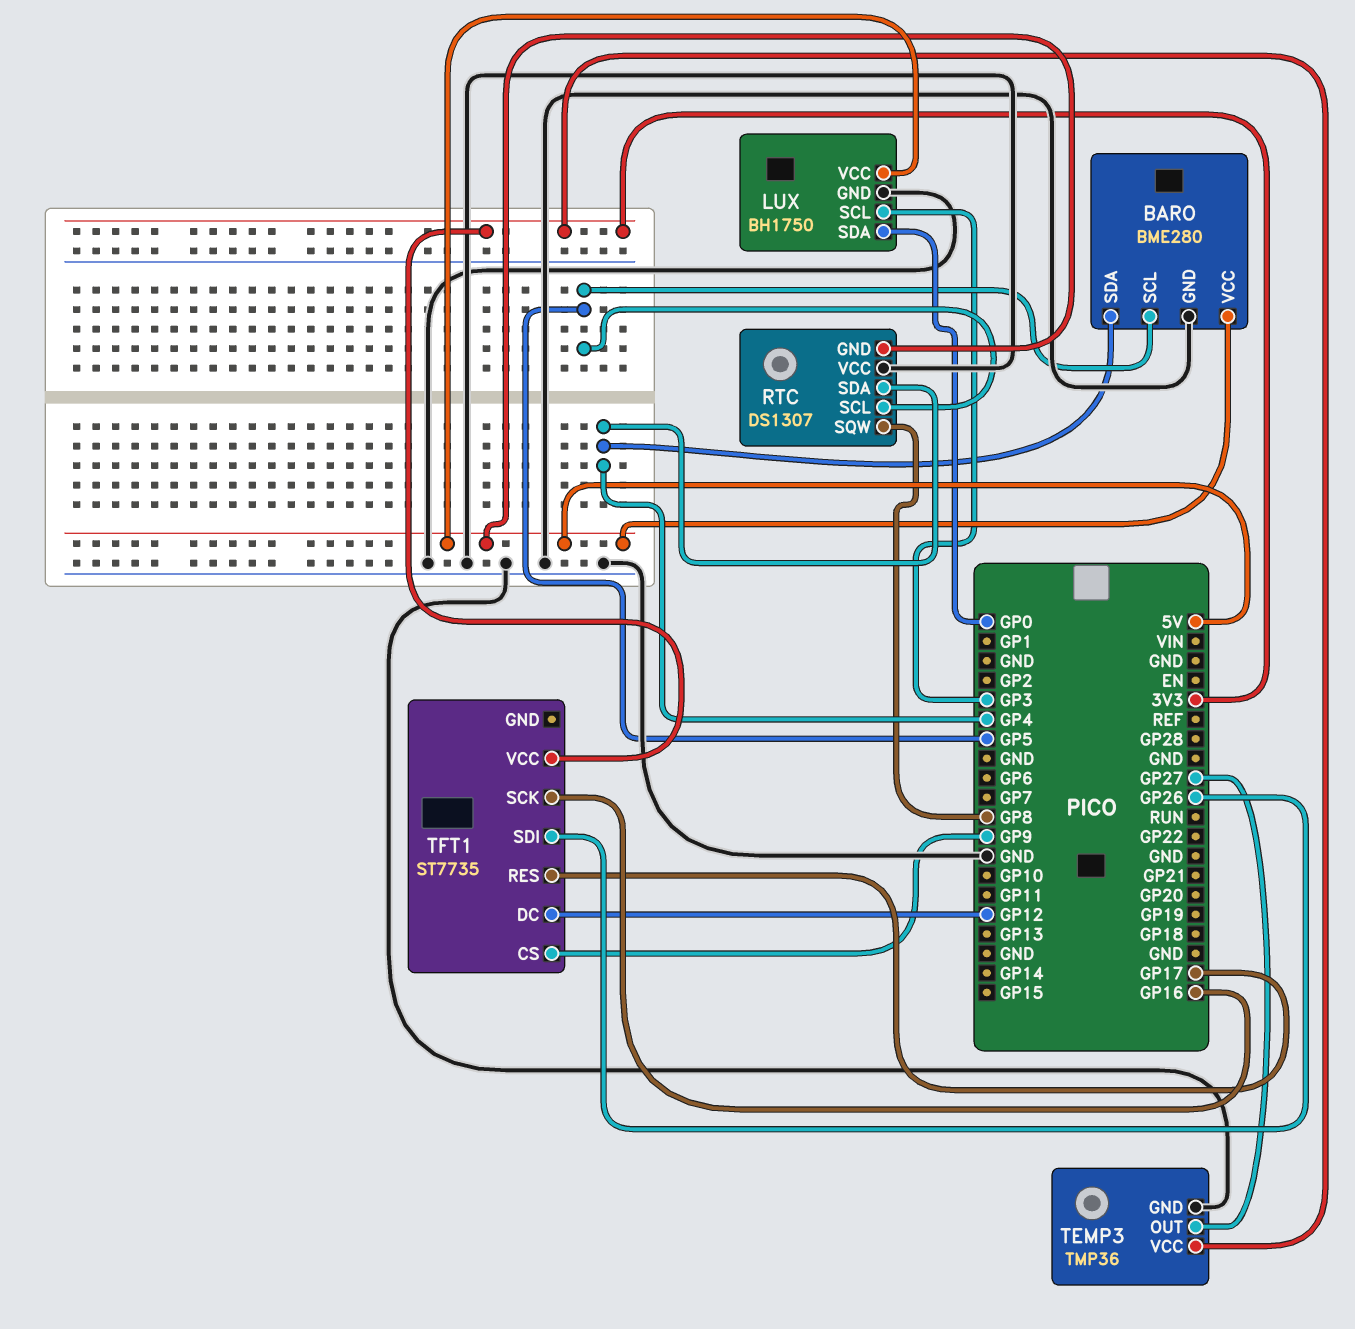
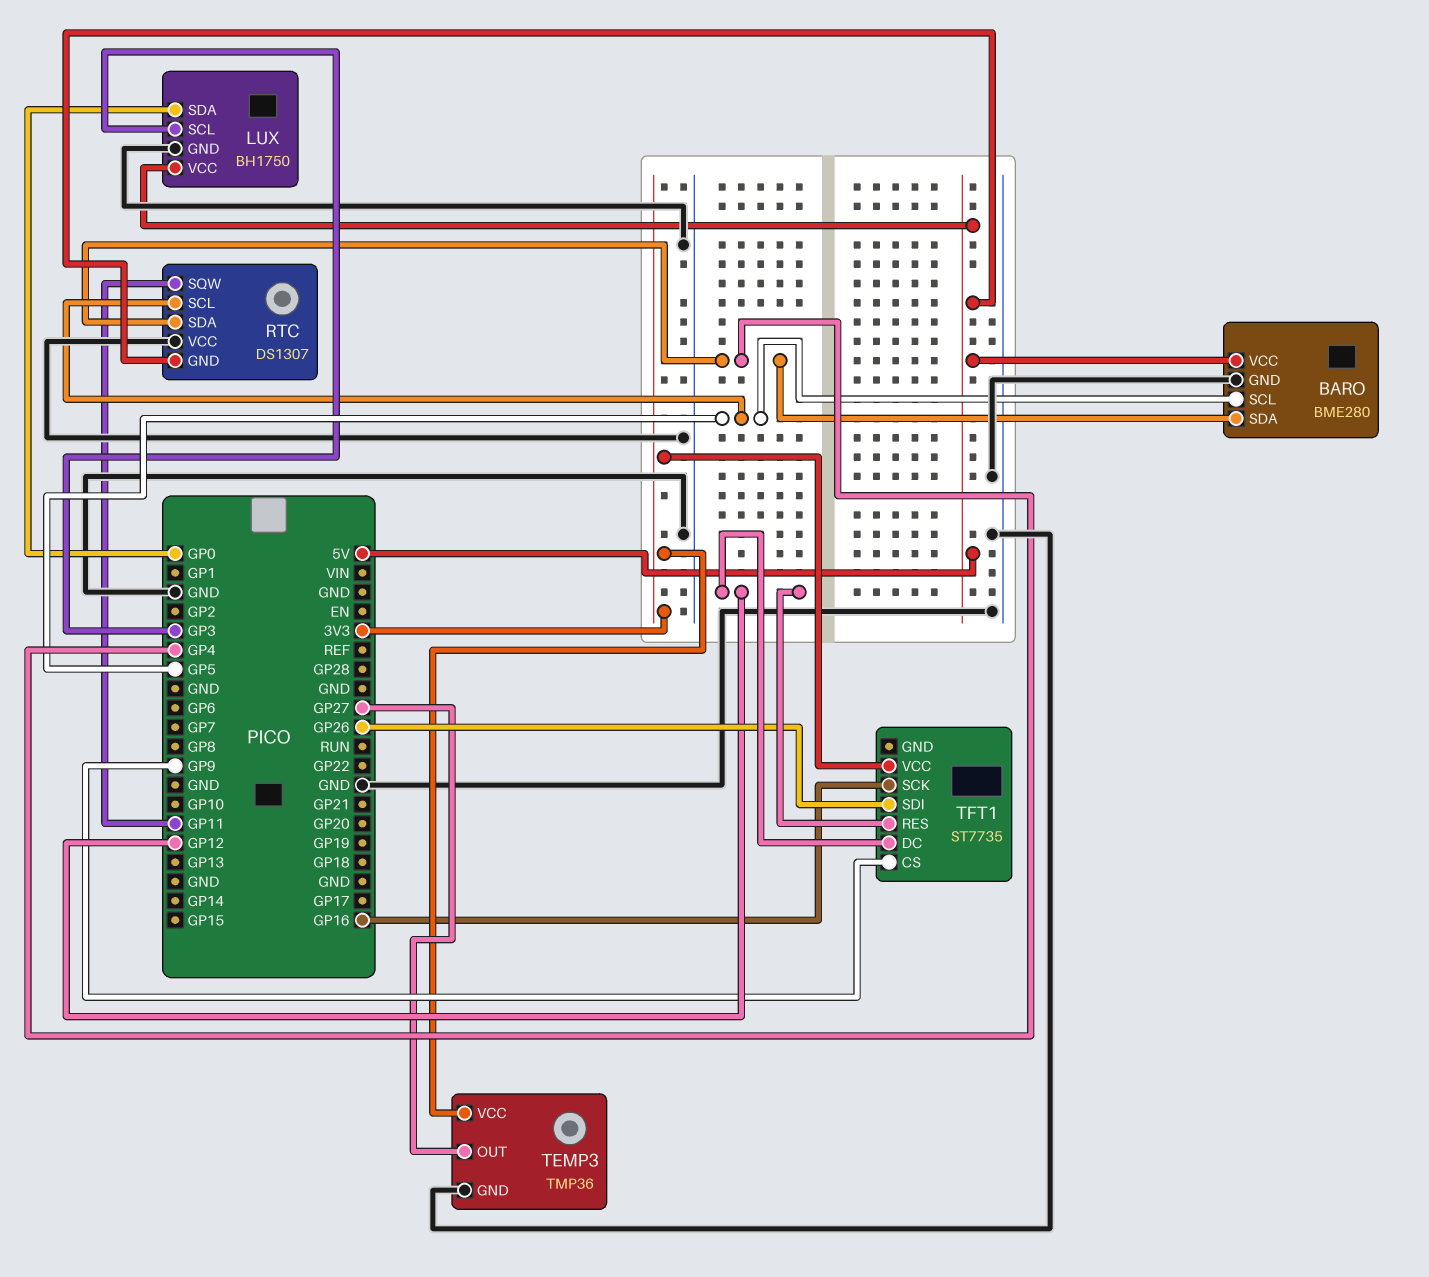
RTC pin SQW: GP8 -> GP11
TFT1 pin RES: GP17 -> GP12

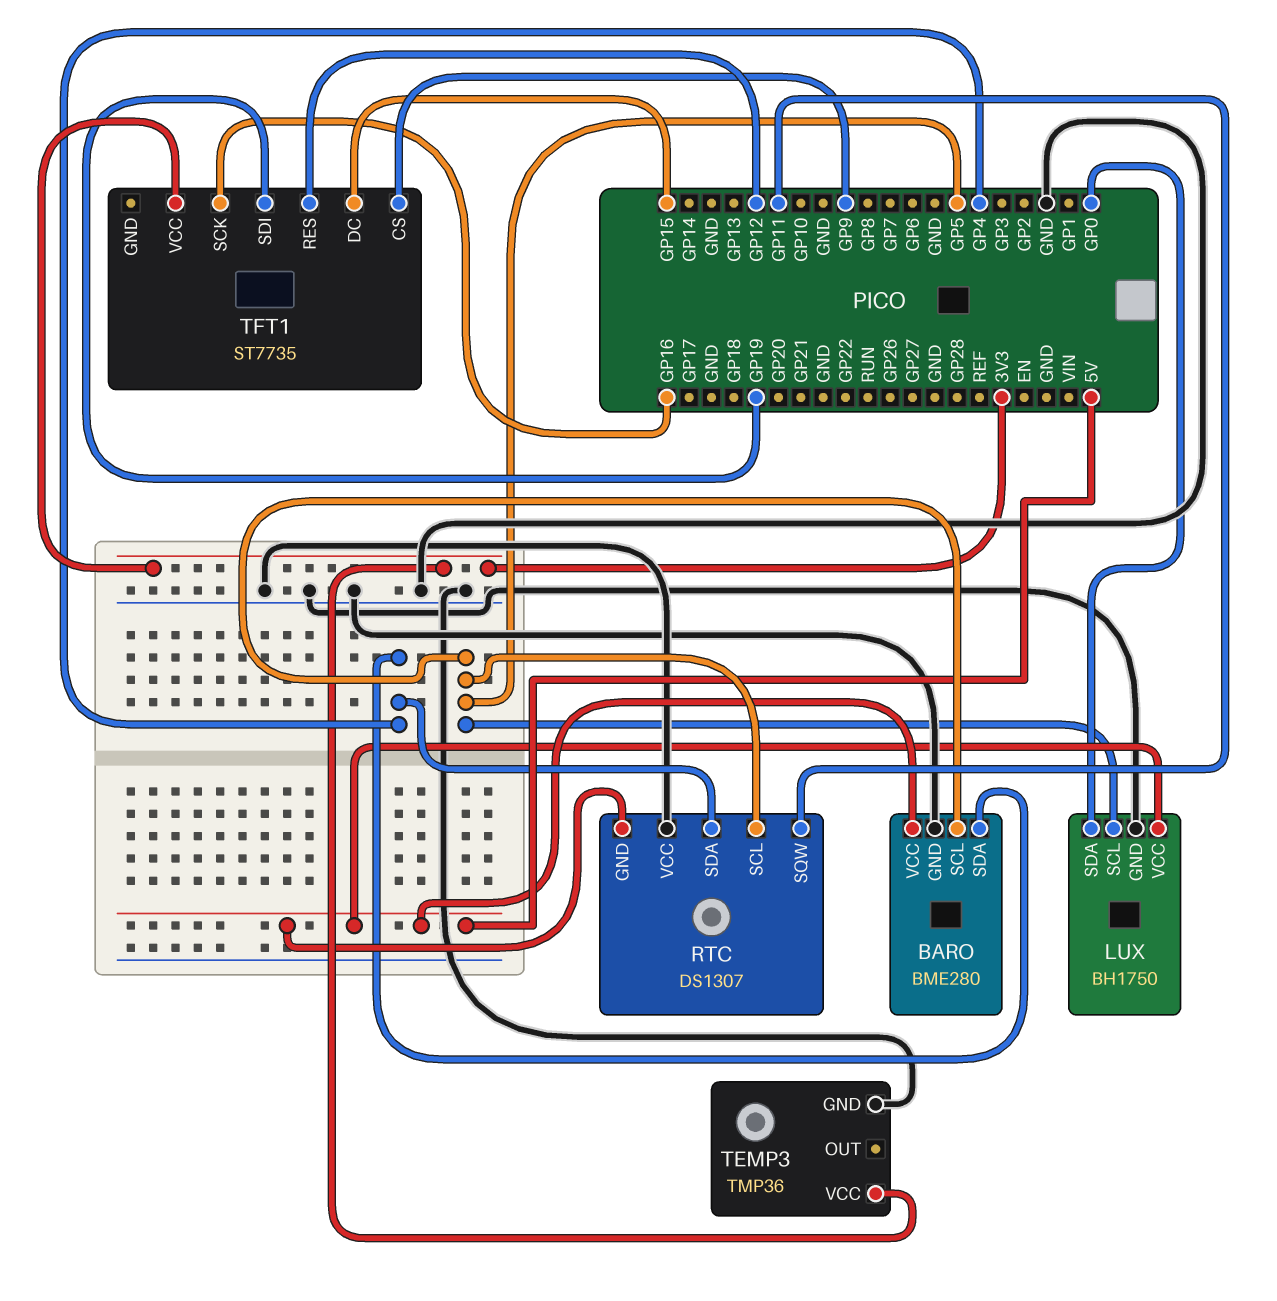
LUX pin SCL: GP3 -> GP5
TEMP3 pin OUT: GP27 -> none
TFT1 pin DC: GP12 -> GP15
TFT1 pin SDI: GP26 -> GP19

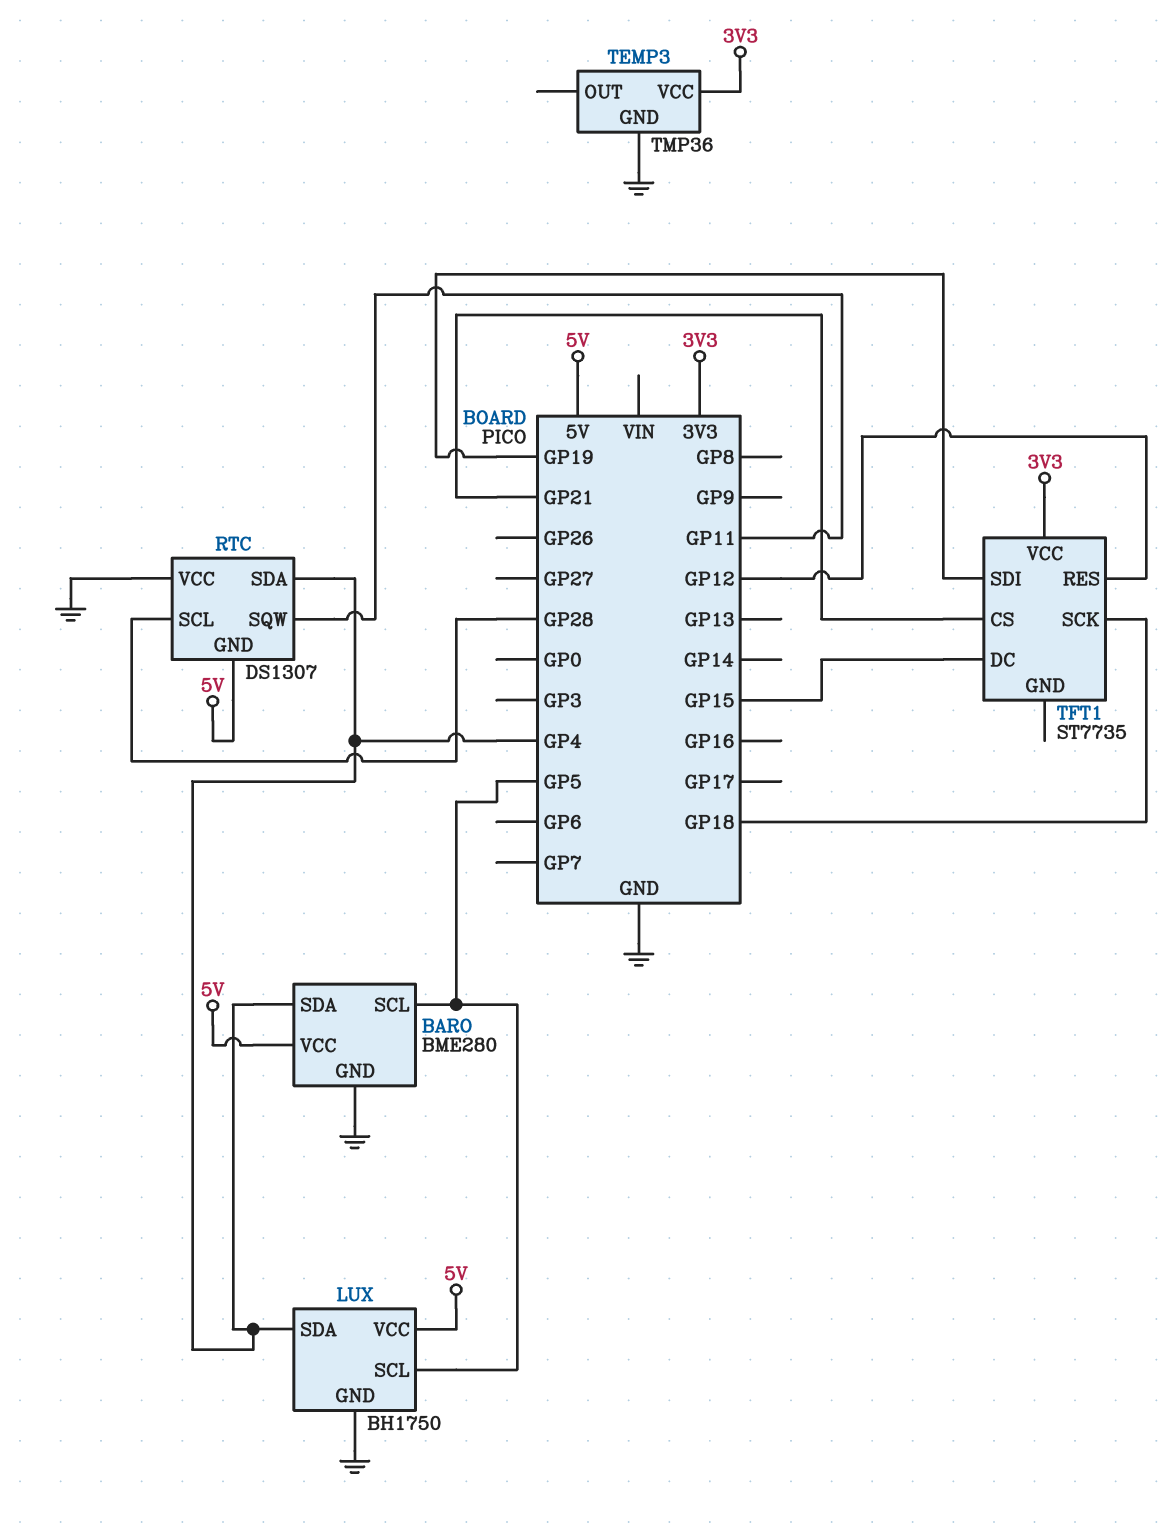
LUX pin SDA: GP0 -> GP4
RTC pin SCL: GP5 -> GP28
TFT1 pin CS: GP9 -> GP21
TFT1 pin SCK: GP16 -> GP18

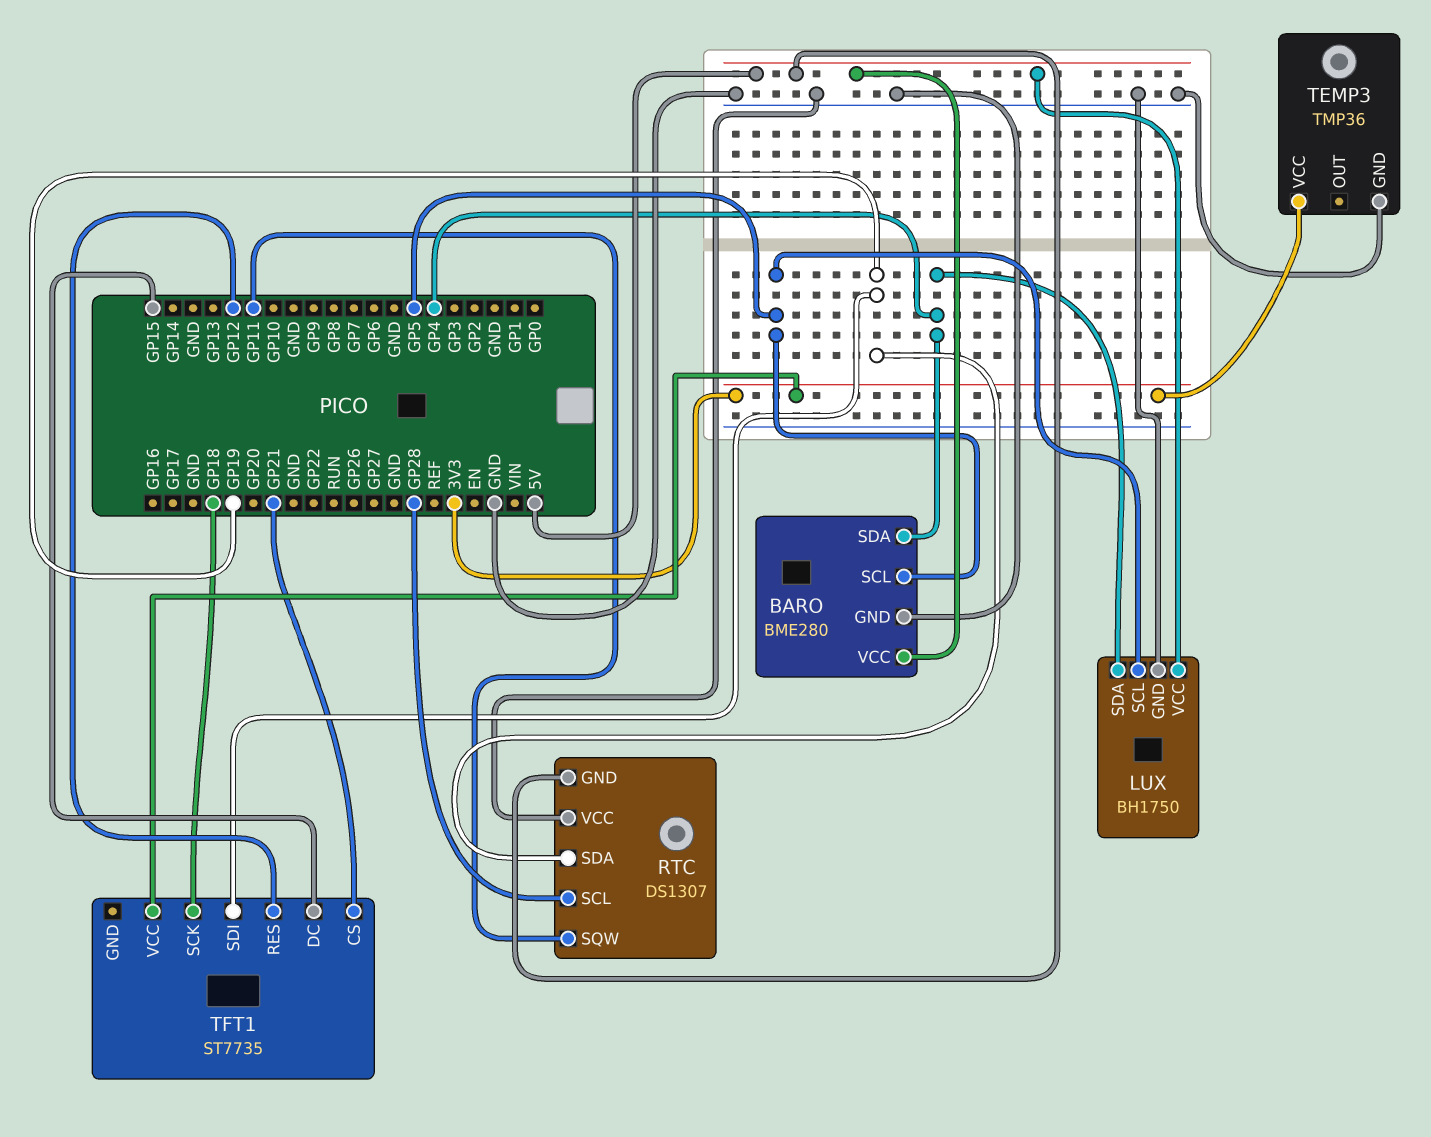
RTC pin SDA: GP4 -> GP19

